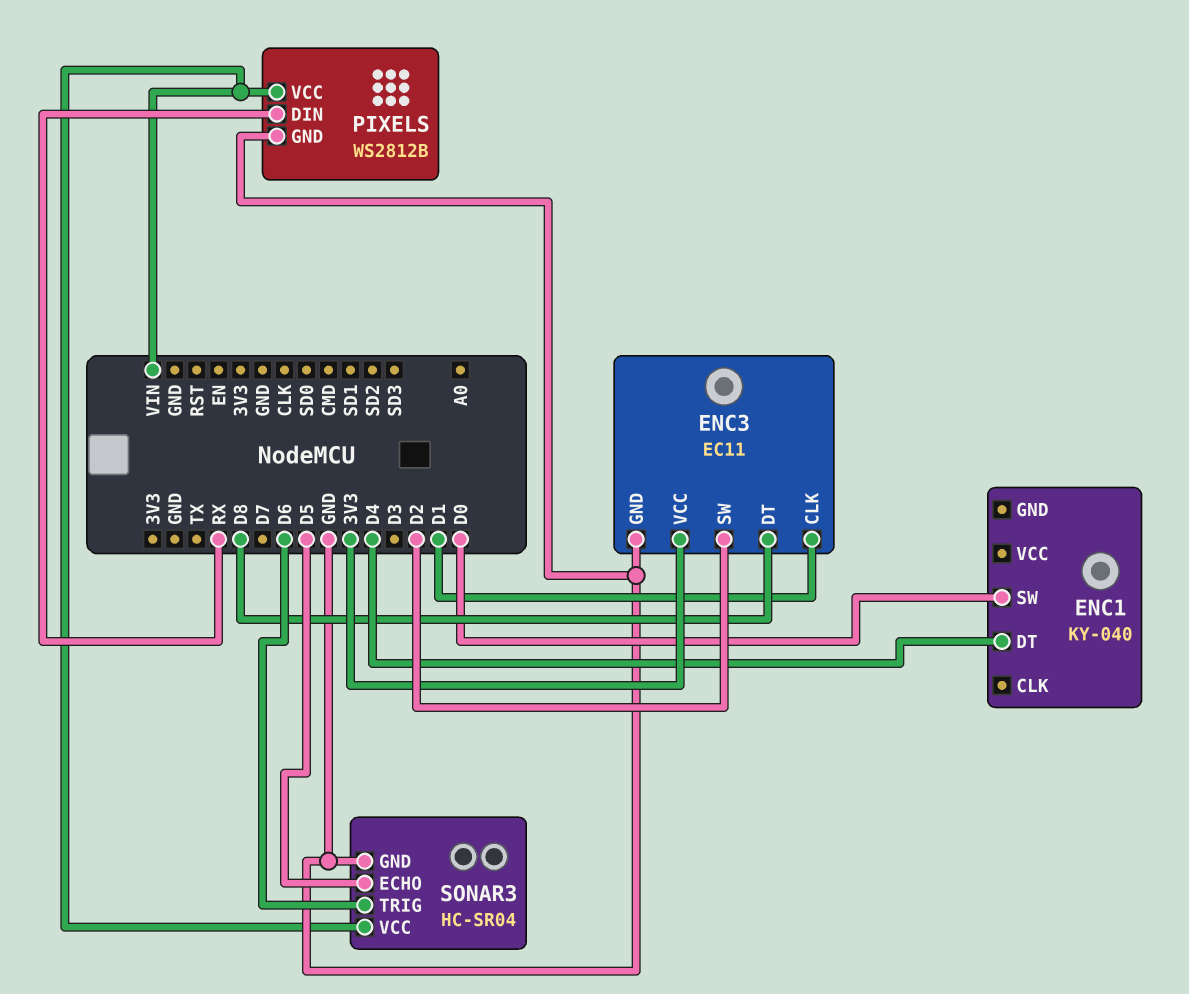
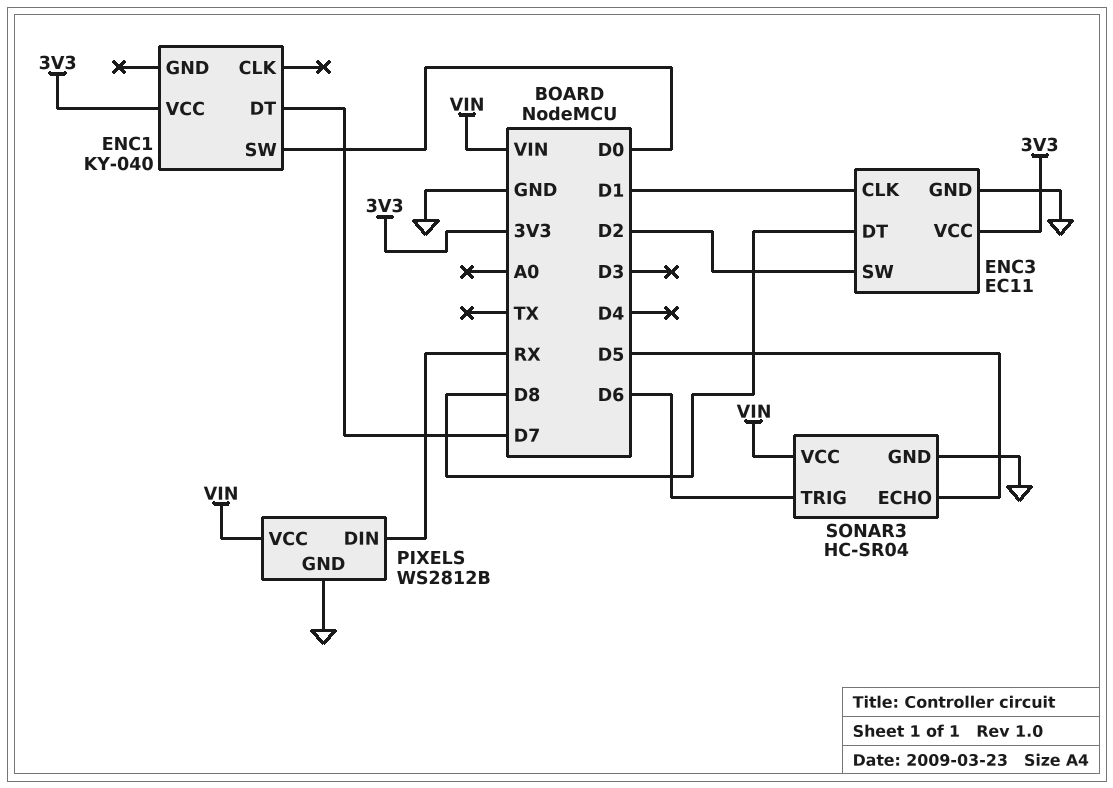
ENC1 pin DT: D4 -> D7
ENC1 pin VCC: none -> 3V3

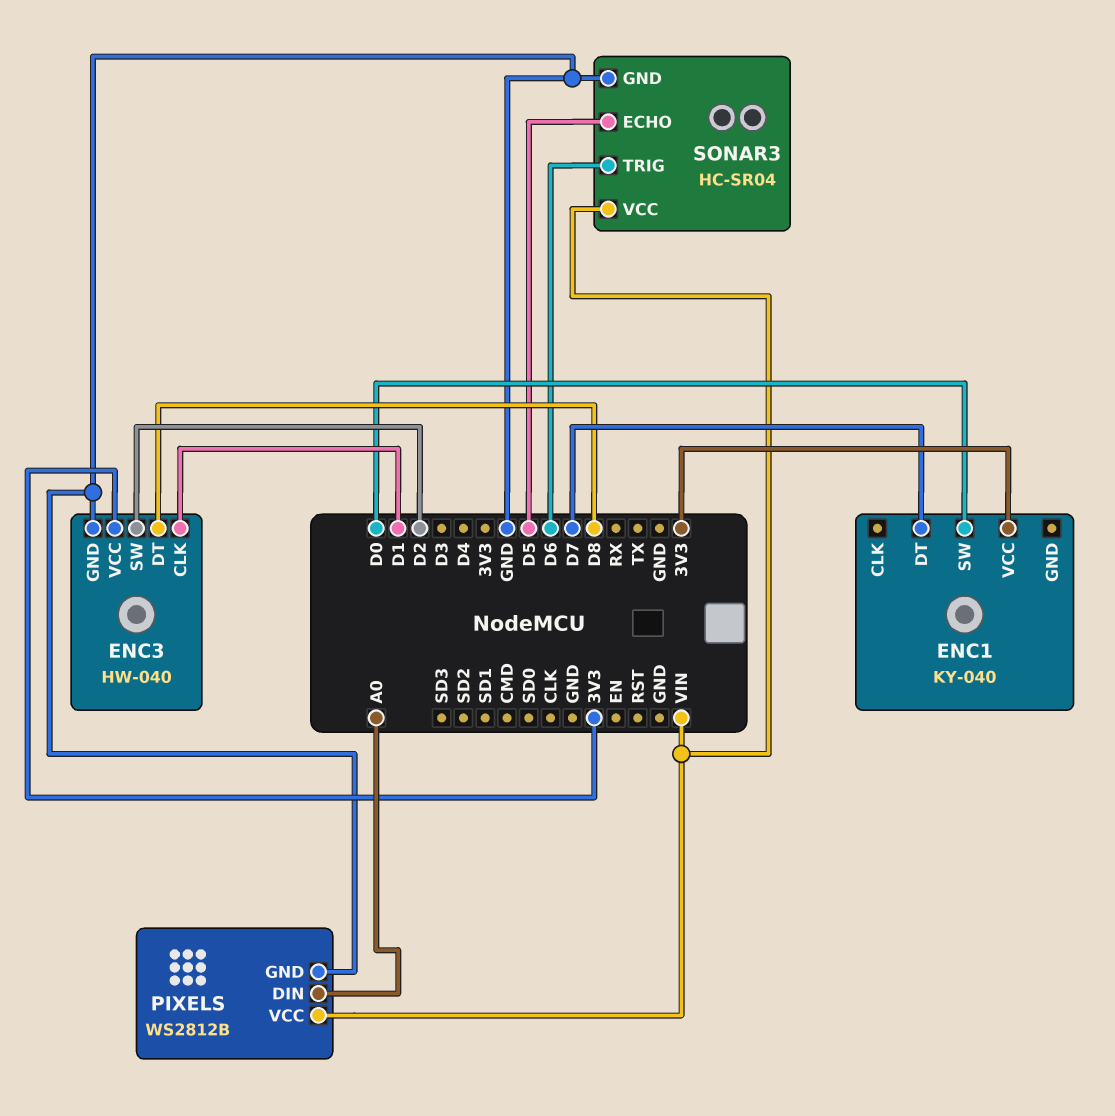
ENC3: EC11 -> HW-040
PIXELS pin DIN: RX -> A0

